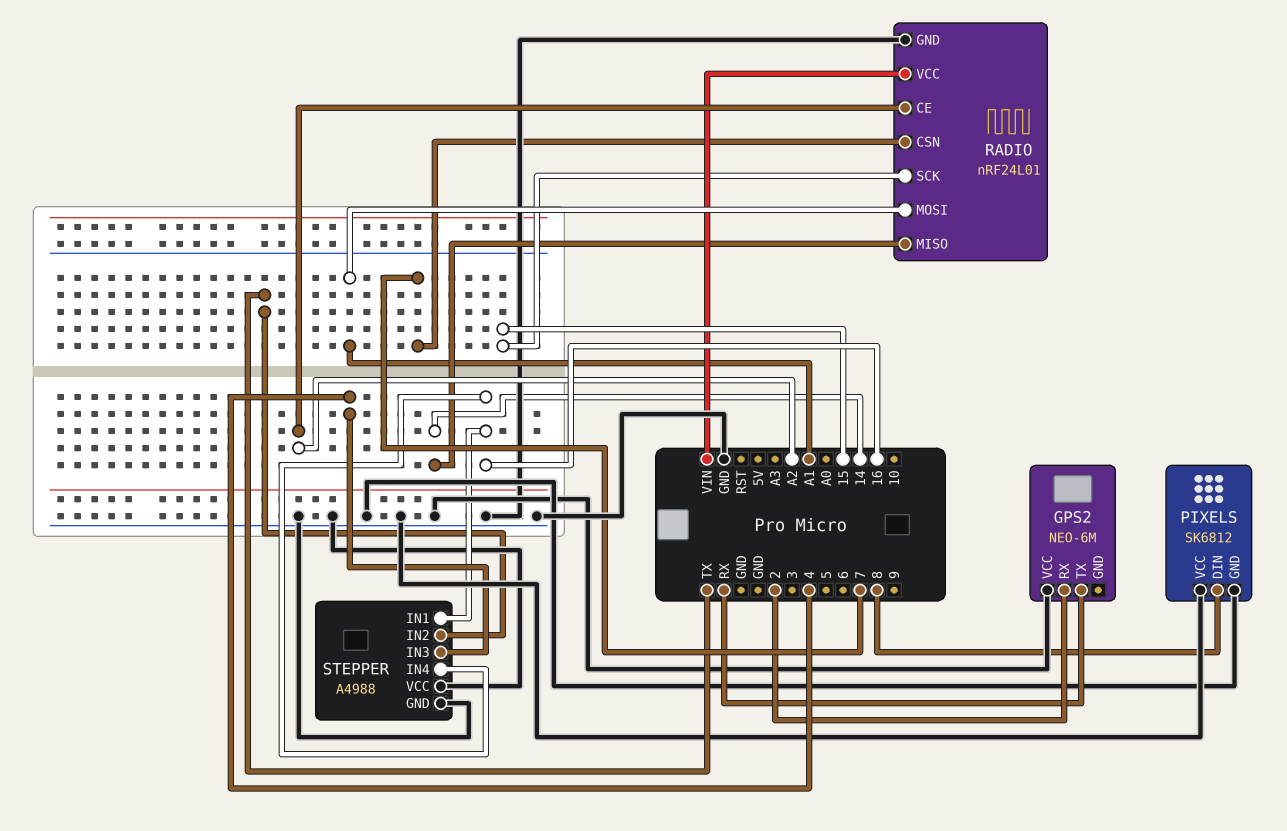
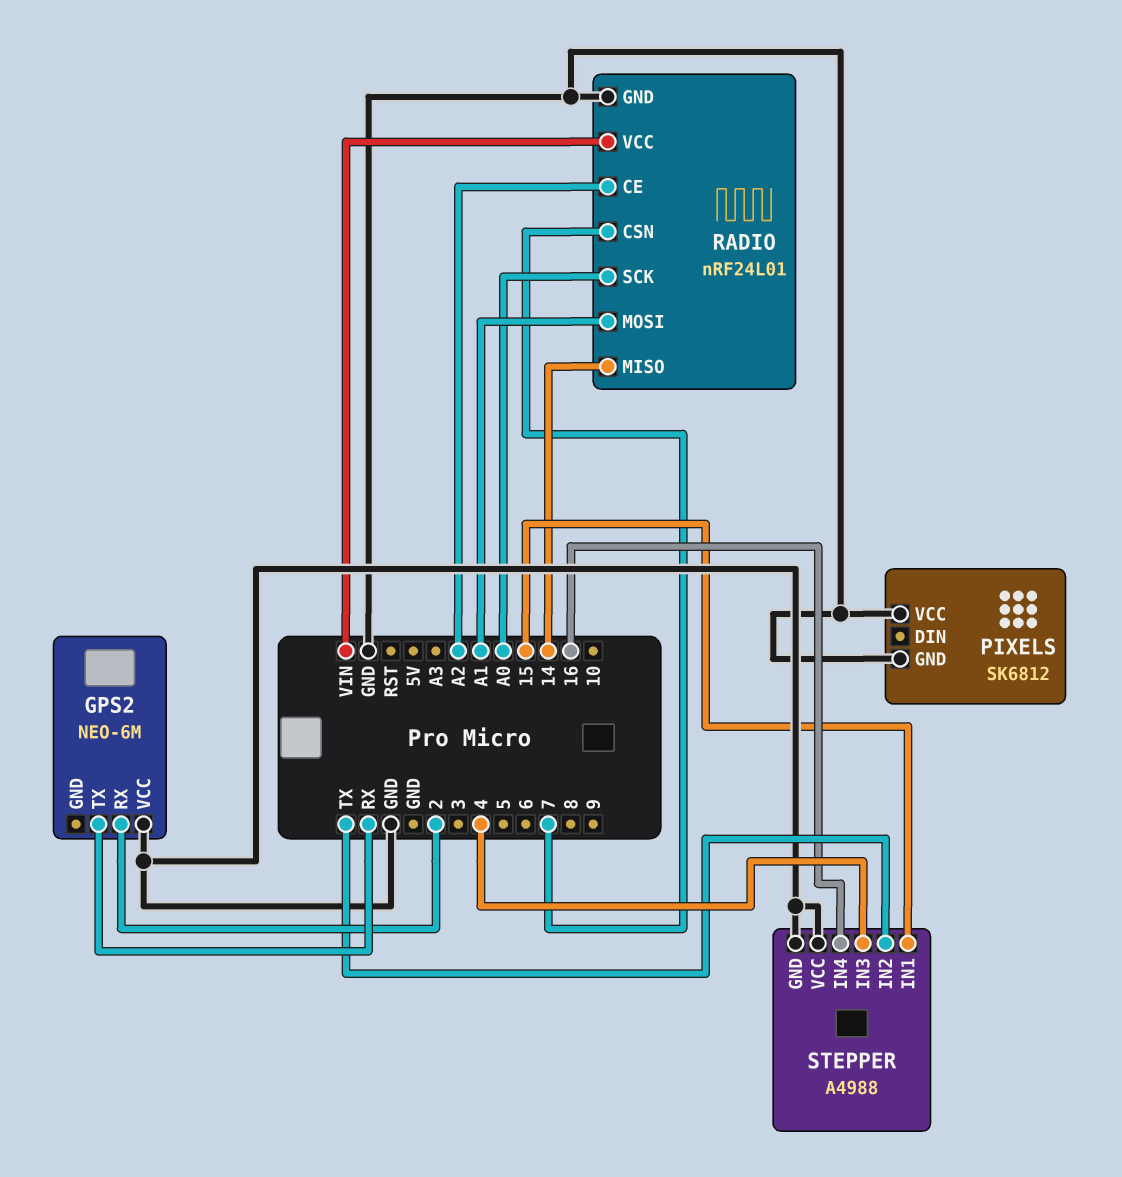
PIXELS pin DIN: 8 -> none
RADIO pin SCK: 15 -> A0
STEPPER pin IN1: 16 -> 15

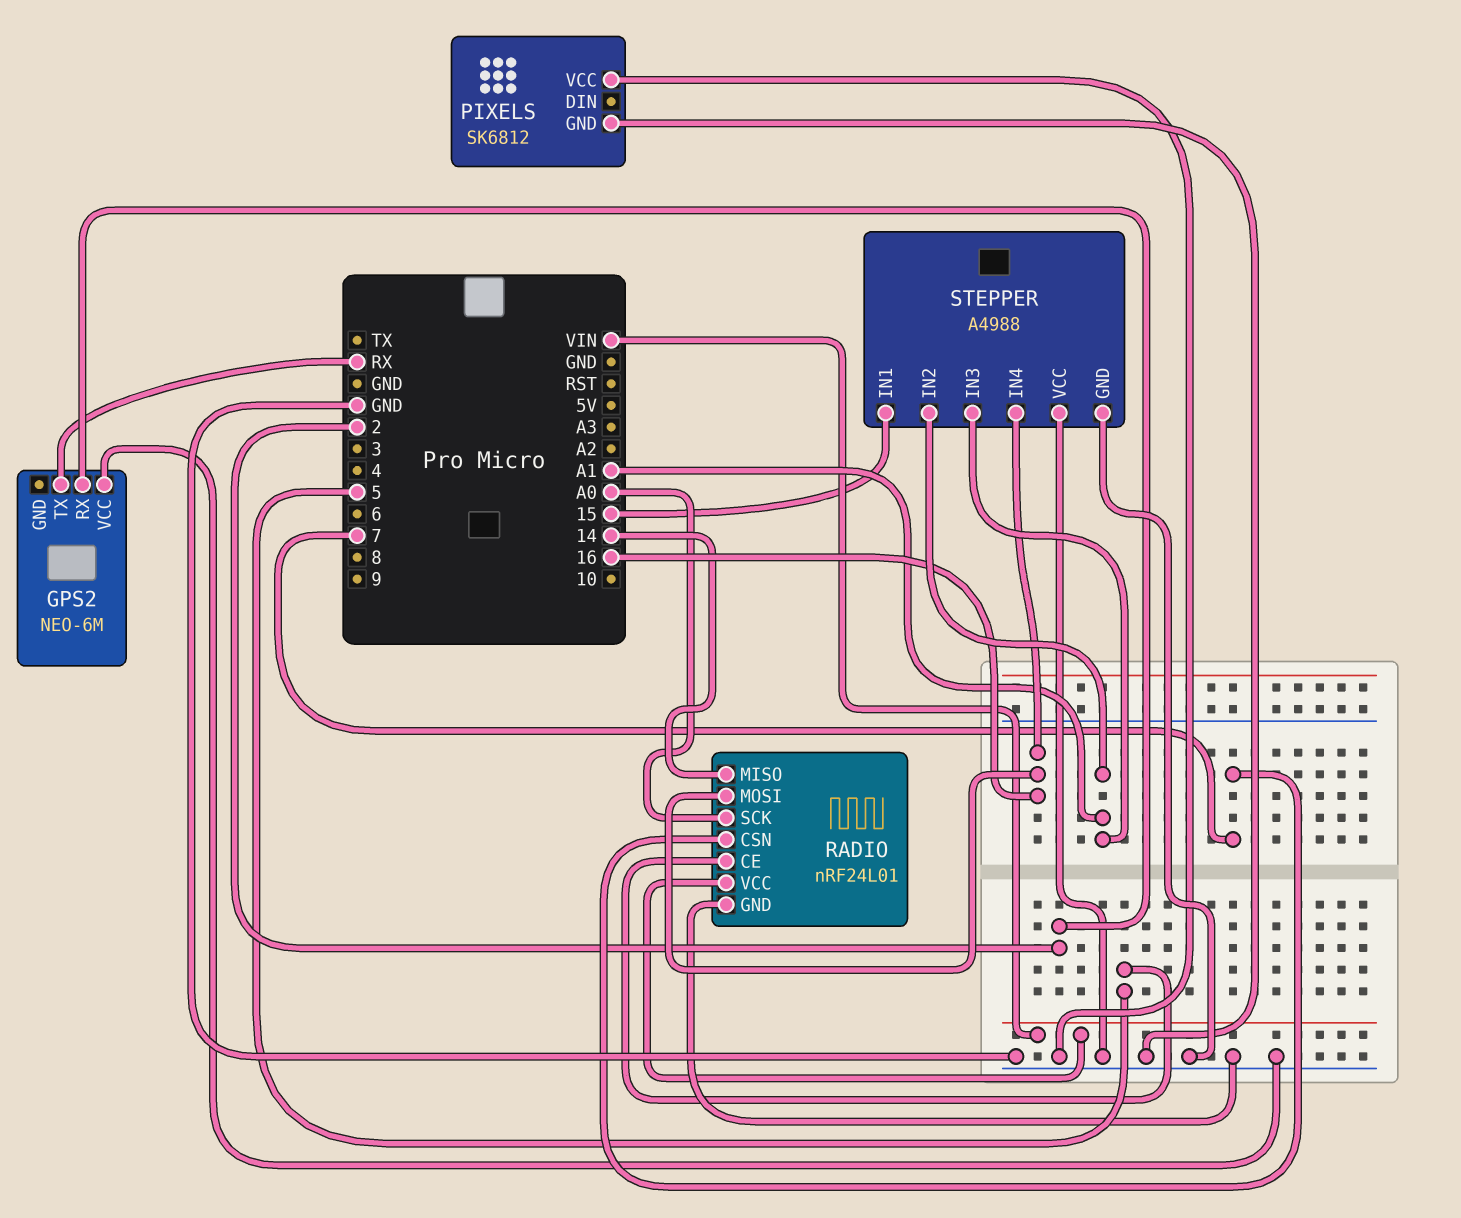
RADIO pin CE: A2 -> 5
RADIO pin MOSI: A1 -> 16
STEPPER pin IN2: TX -> A1
STEPPER pin IN3: 4 -> A1

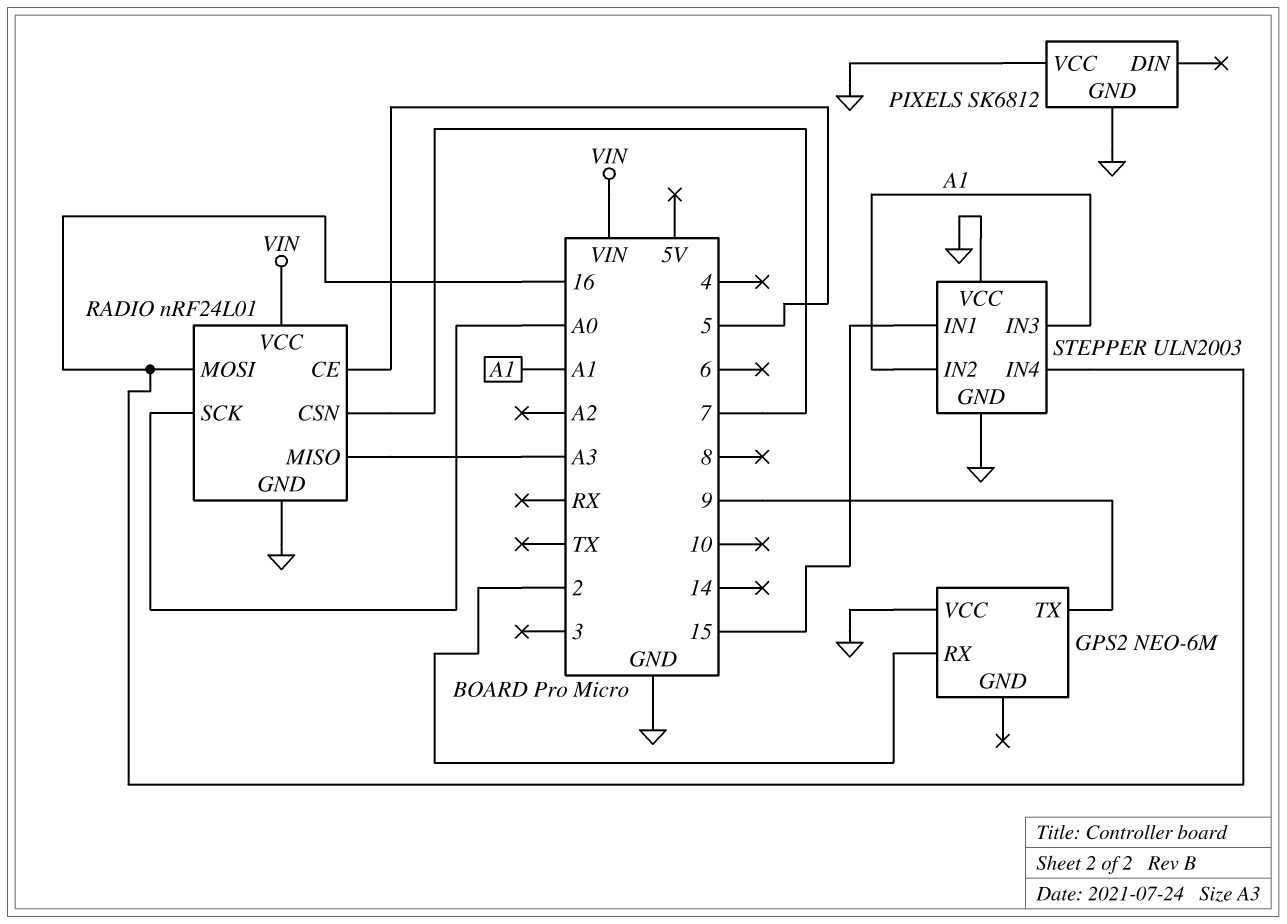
GPS2 pin TX: RX -> 9
RADIO pin MISO: 14 -> A3
STEPPER: A4988 -> ULN2003

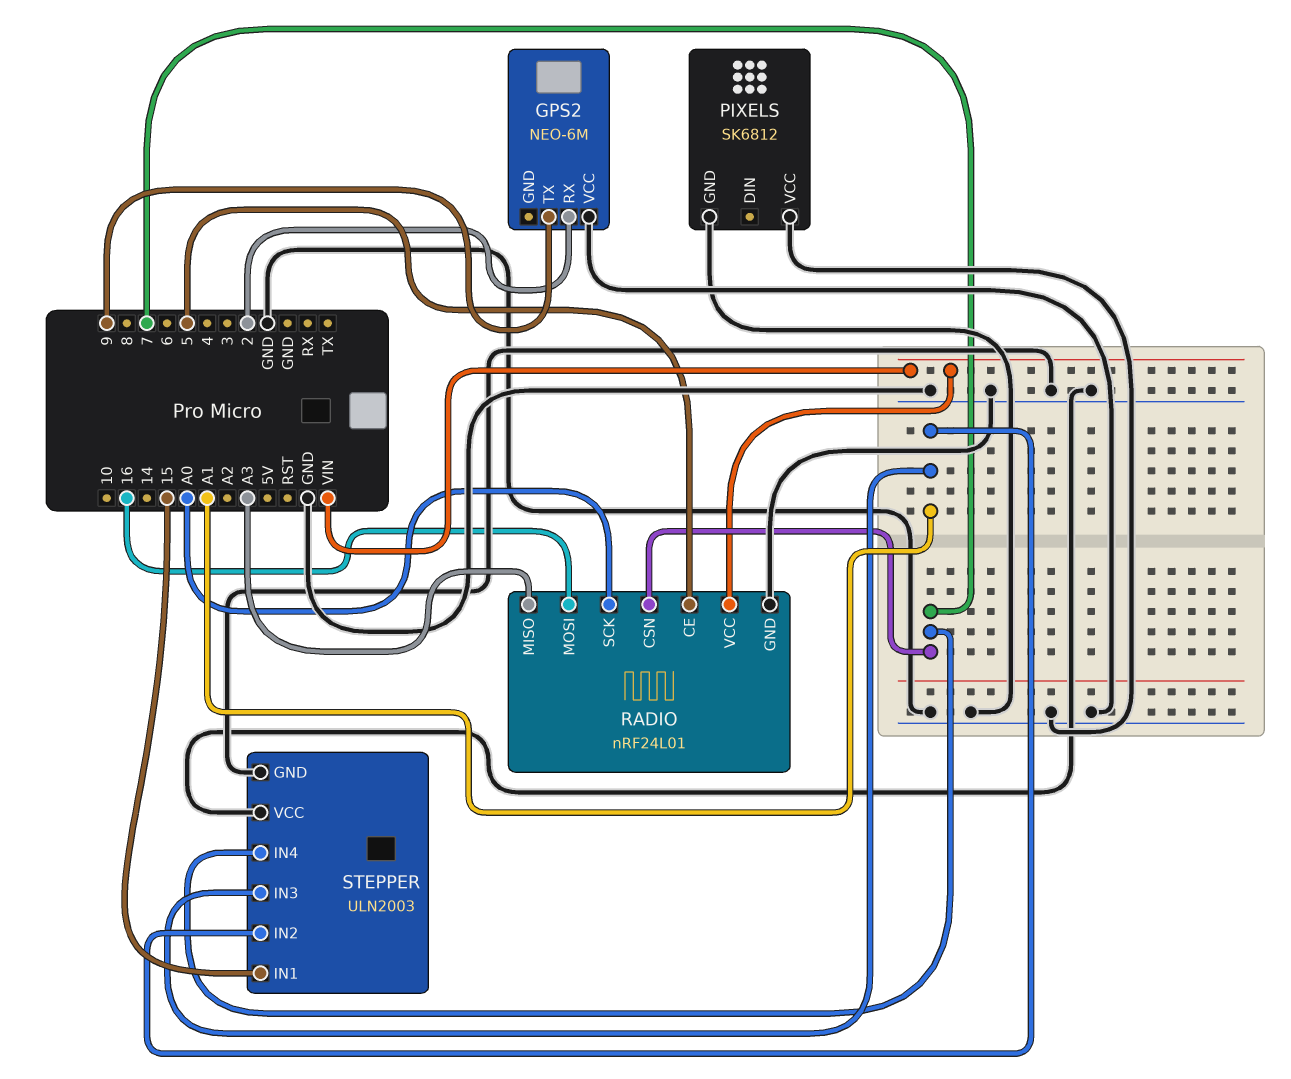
STEPPER pin IN4: 16 -> 7

